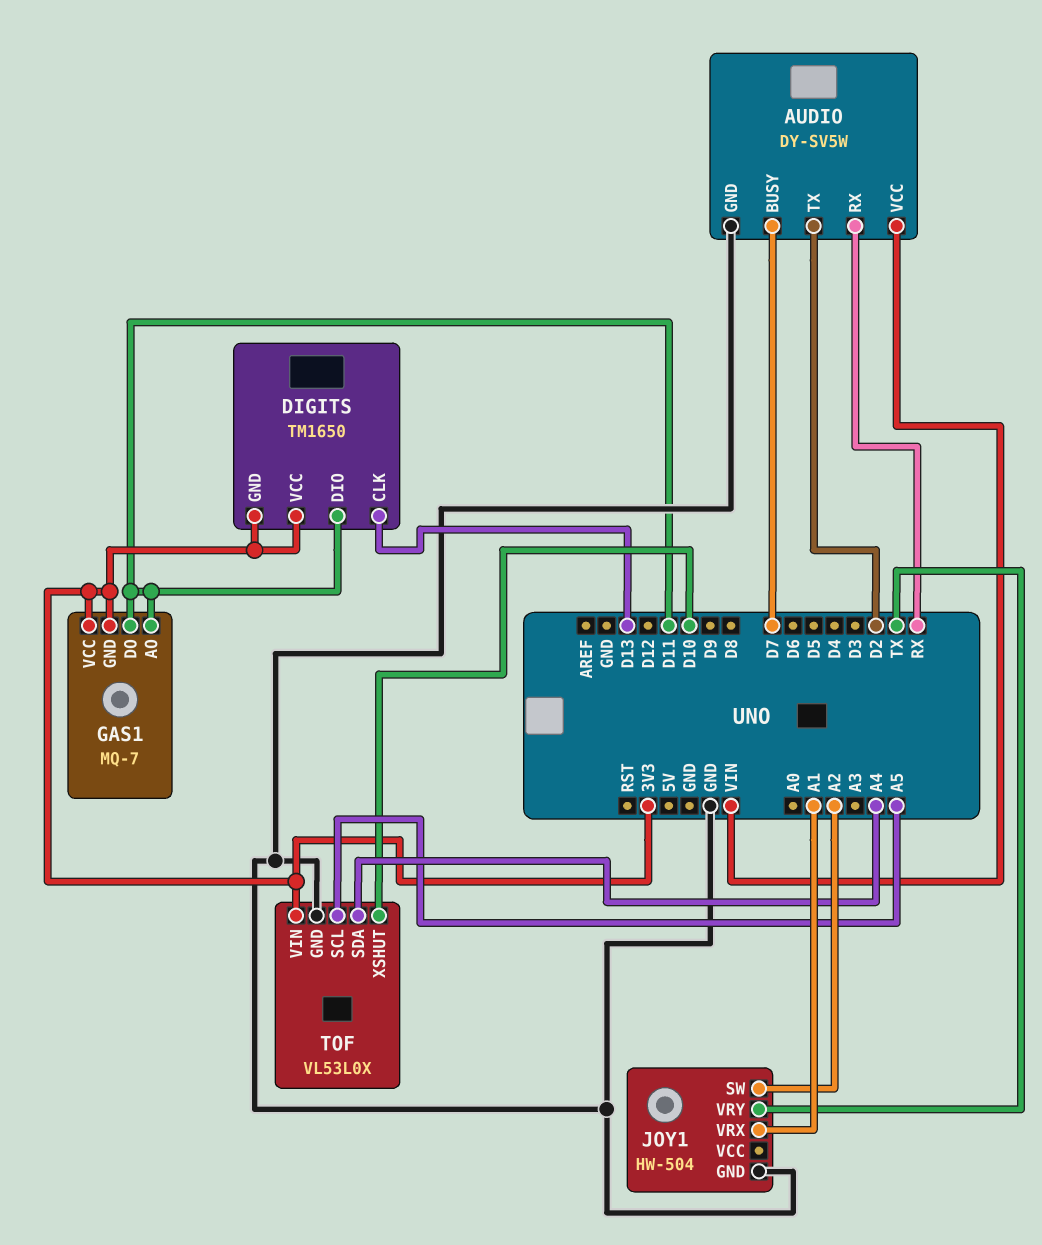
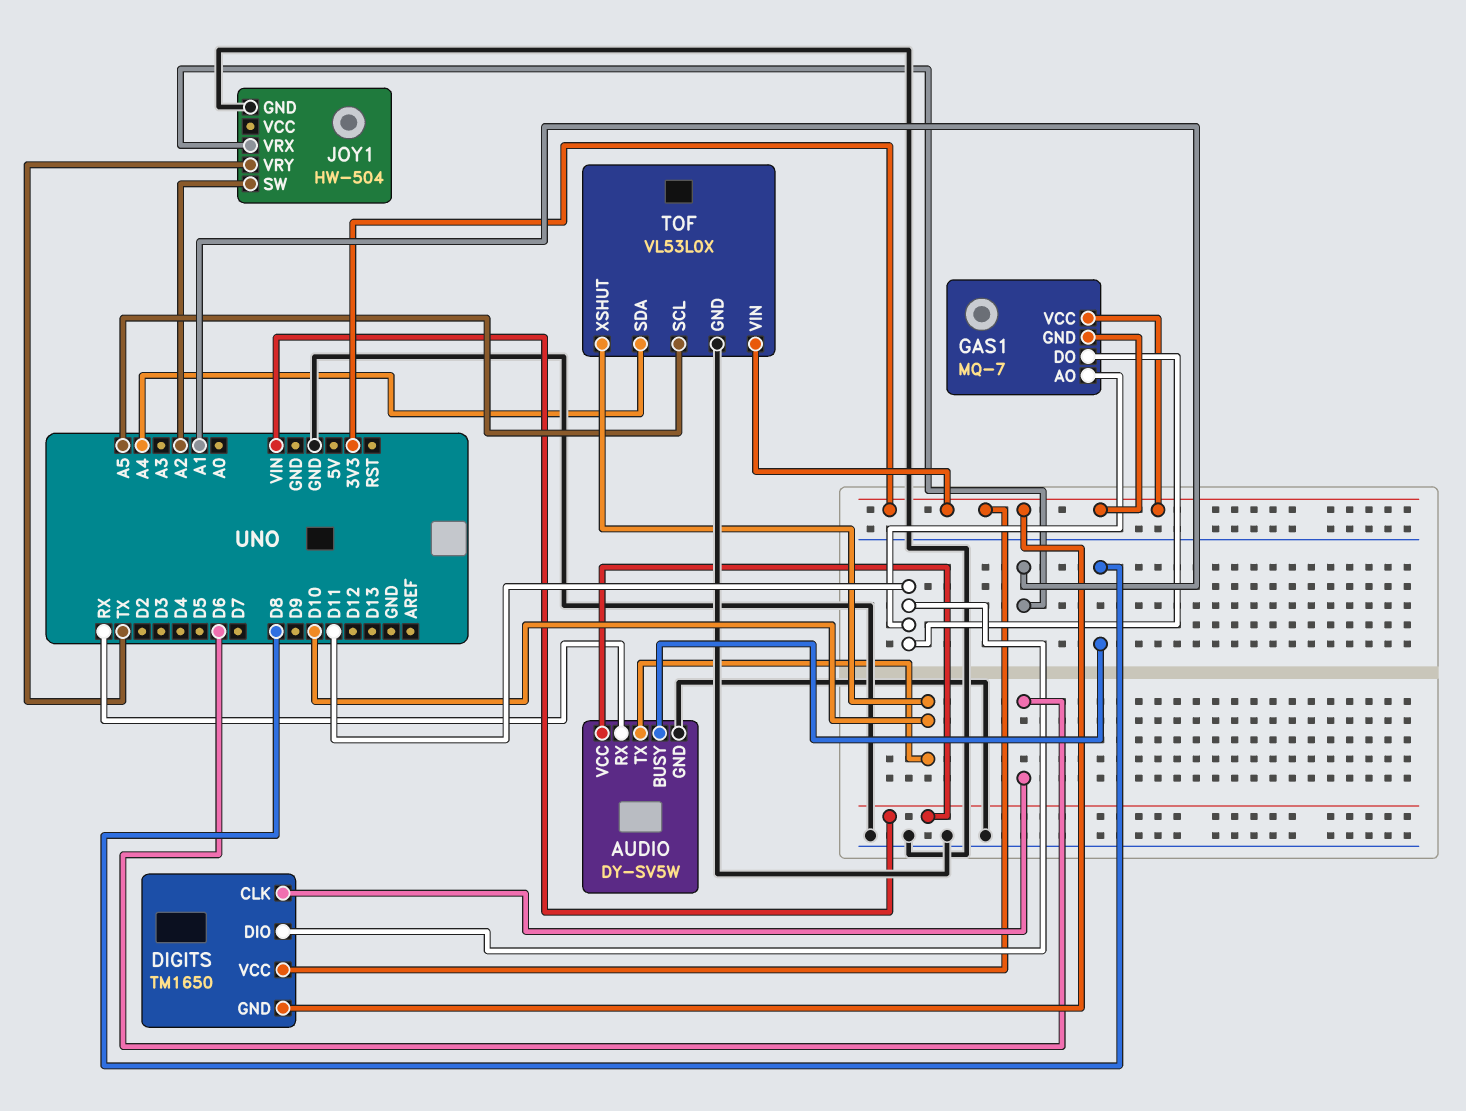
AUDIO pin BUSY: D7 -> D8
AUDIO pin TX: D2 -> D10
DIGITS pin CLK: D13 -> D6

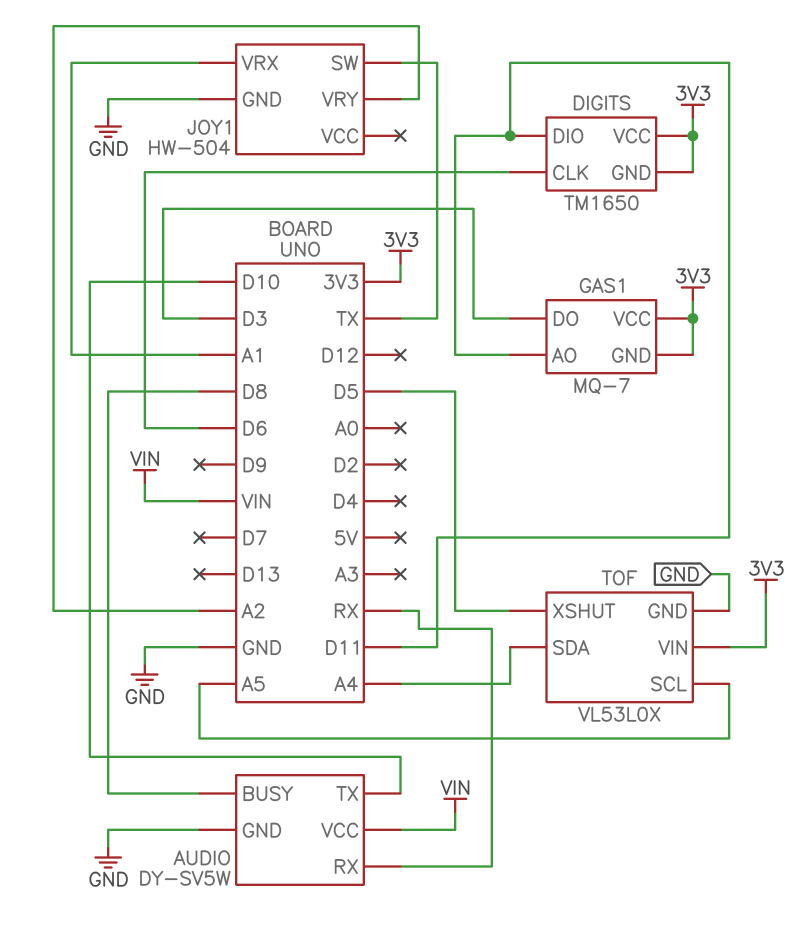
GAS1 pin DO: D11 -> D3
JOY1 pin SW: A2 -> TX
JOY1 pin VRY: TX -> A2
TOF pin XSHUT: D10 -> D5

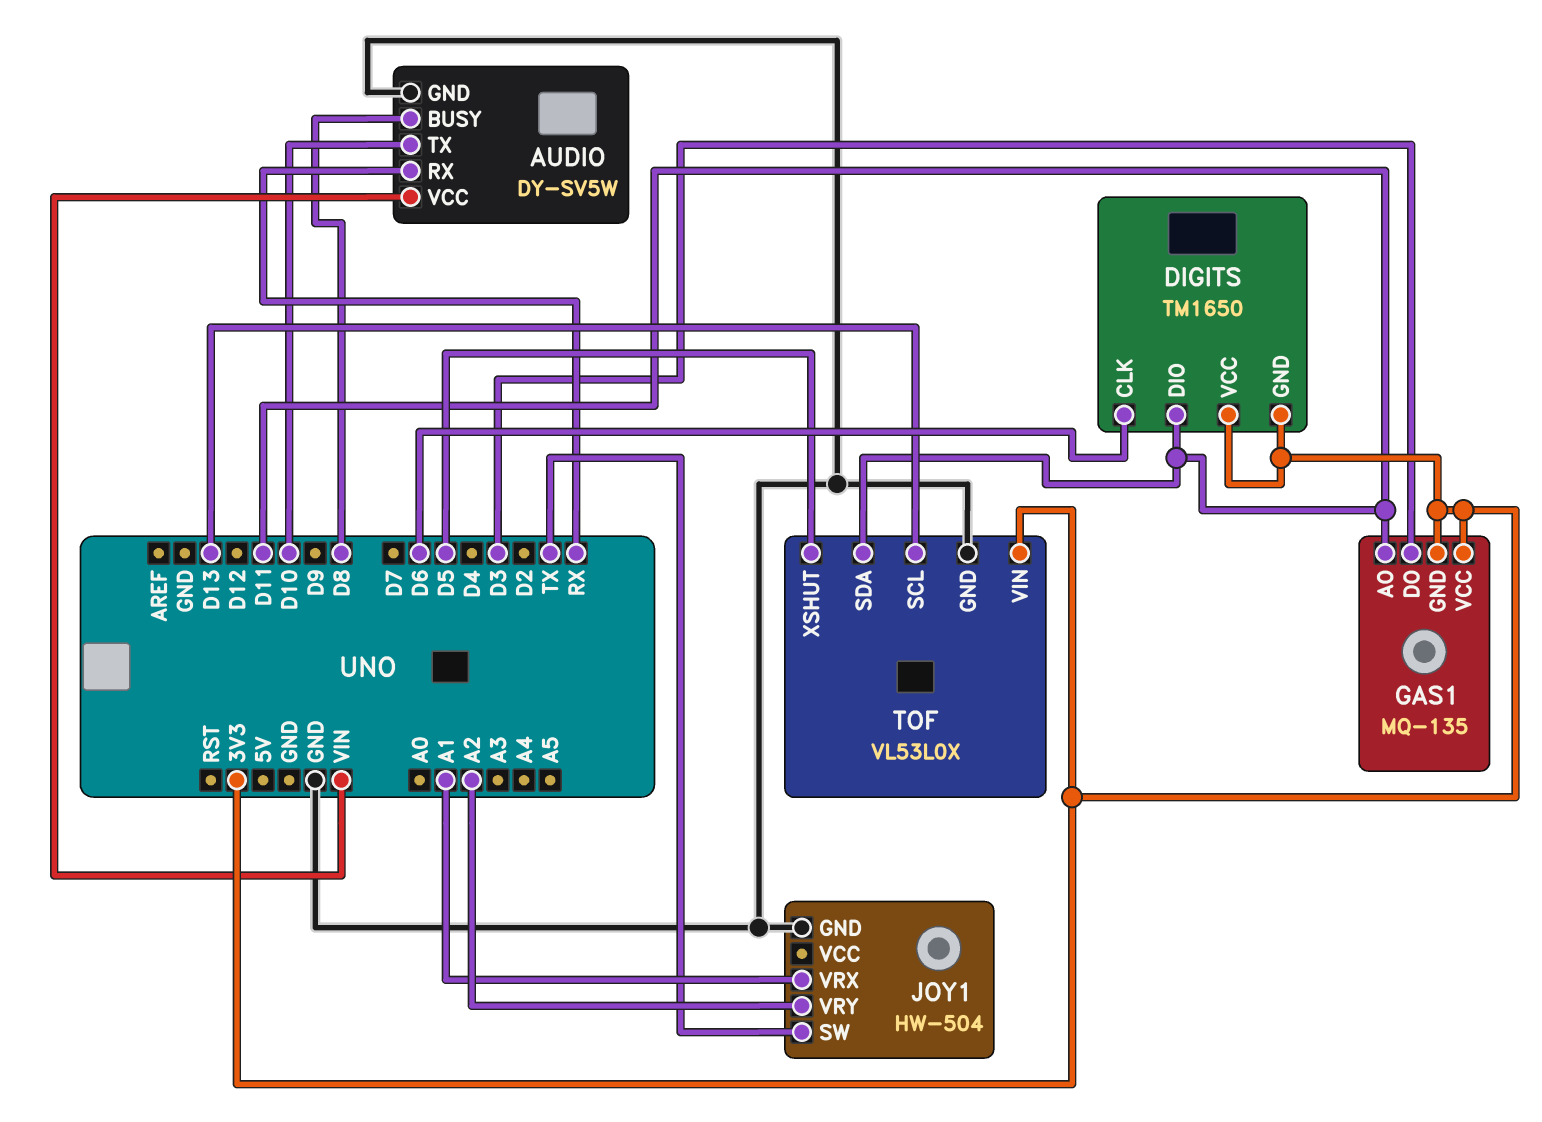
GAS1: MQ-7 -> MQ-135
TOF pin SCL: A5 -> D13
TOF pin SDA: A4 -> D11

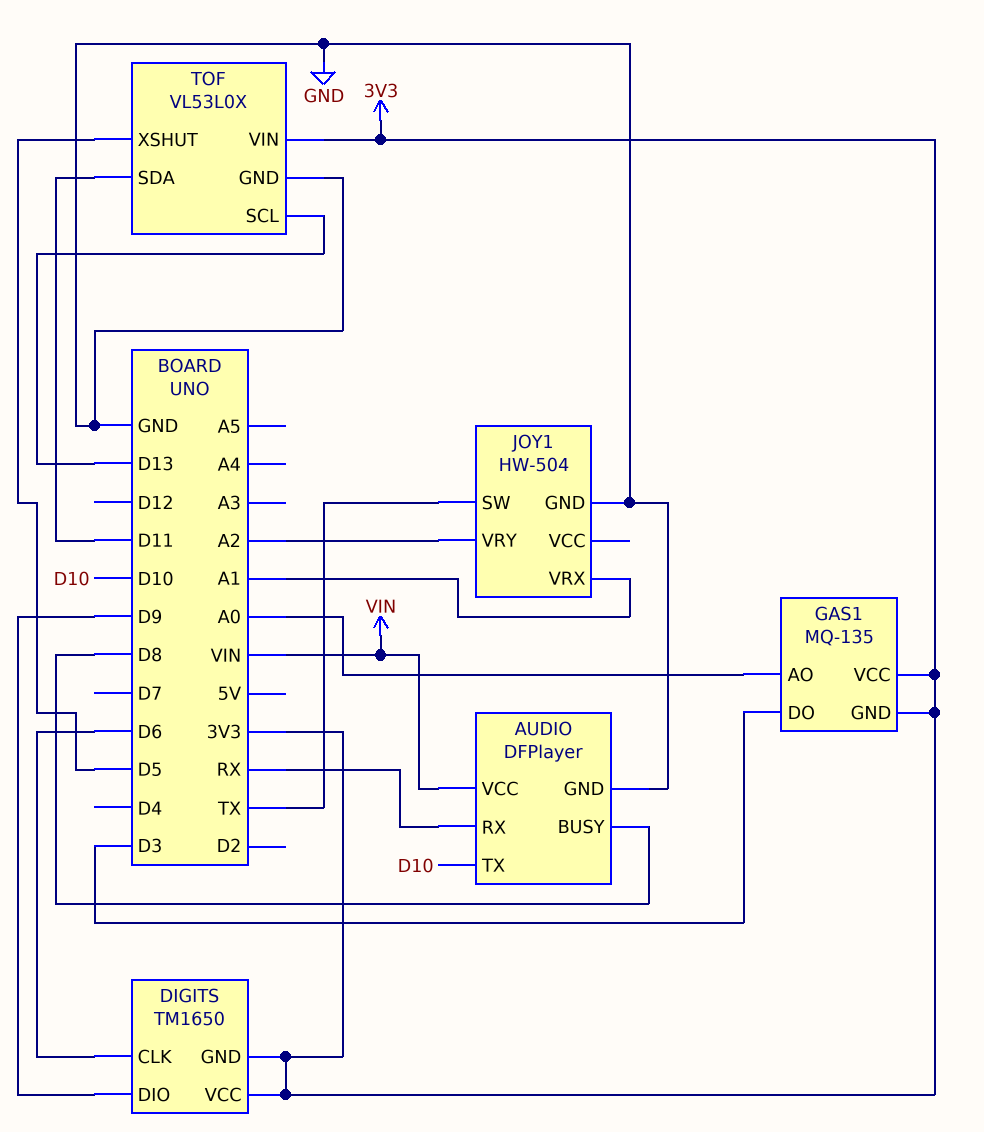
AUDIO: DY-SV5W -> DFPlayer
DIGITS pin DIO: D11 -> D9
GAS1 pin AO: D11 -> A0

